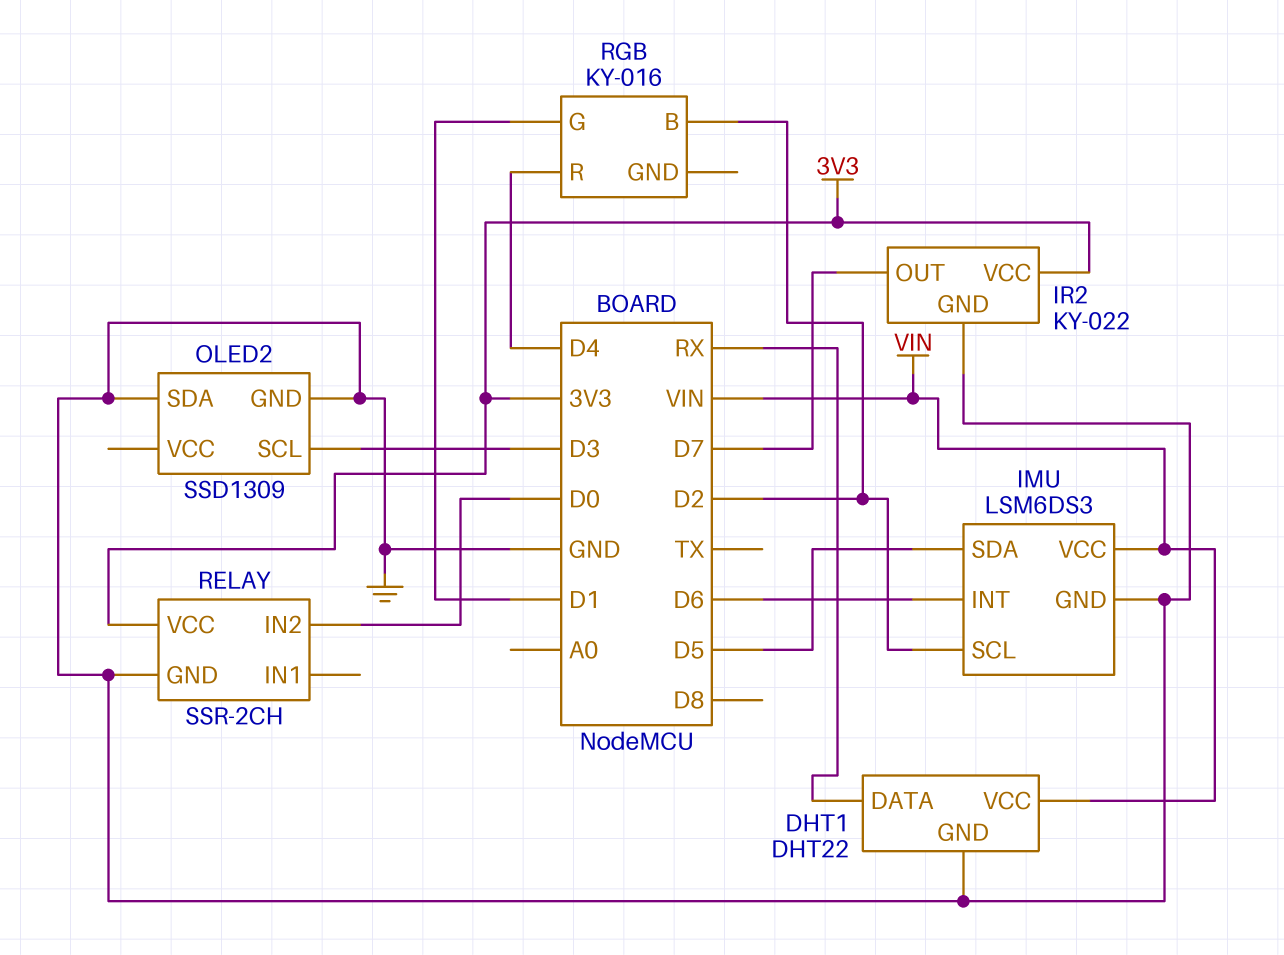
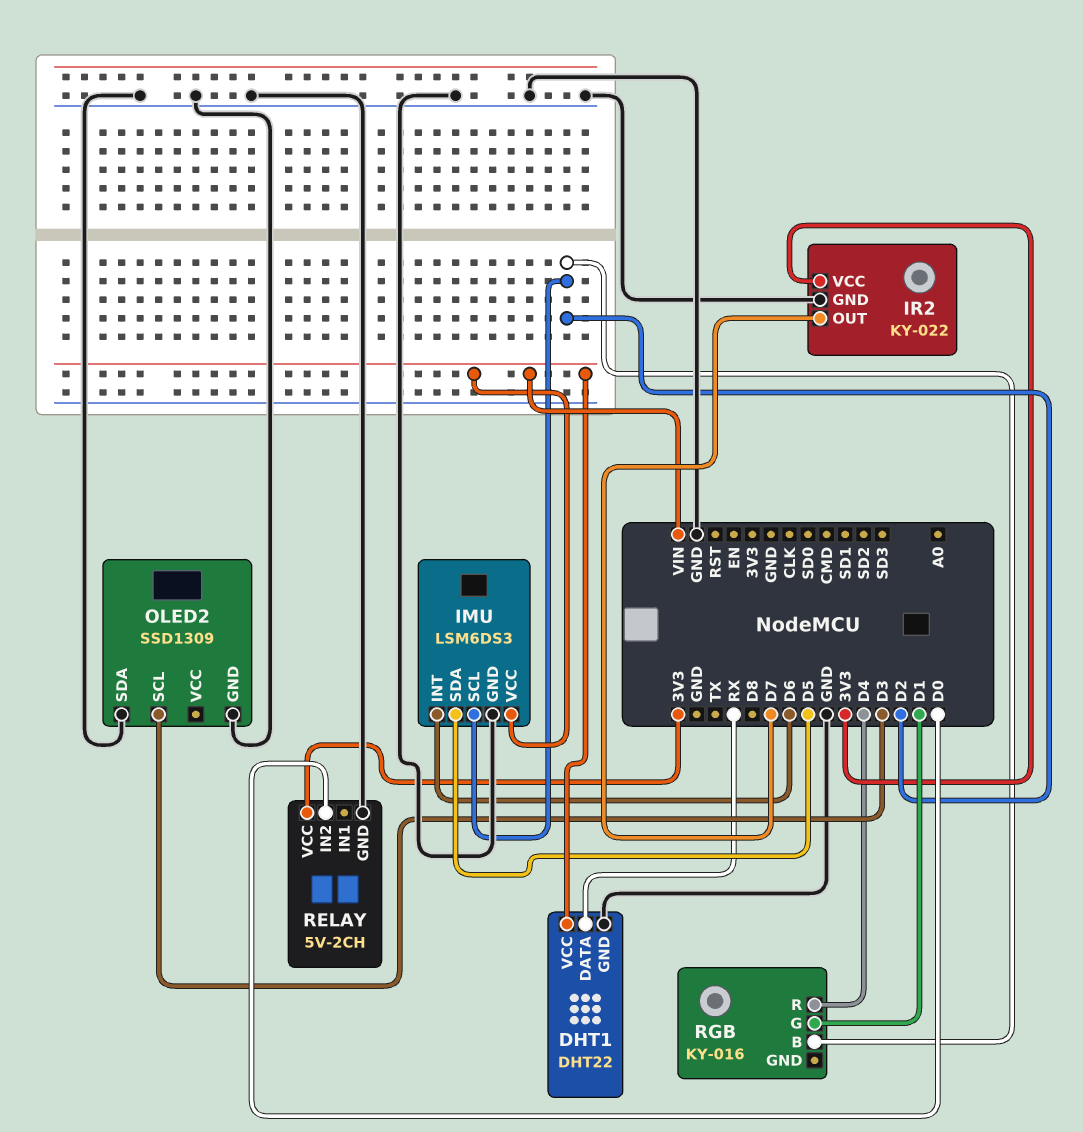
RELAY: SSR-2CH -> 5V-2CH

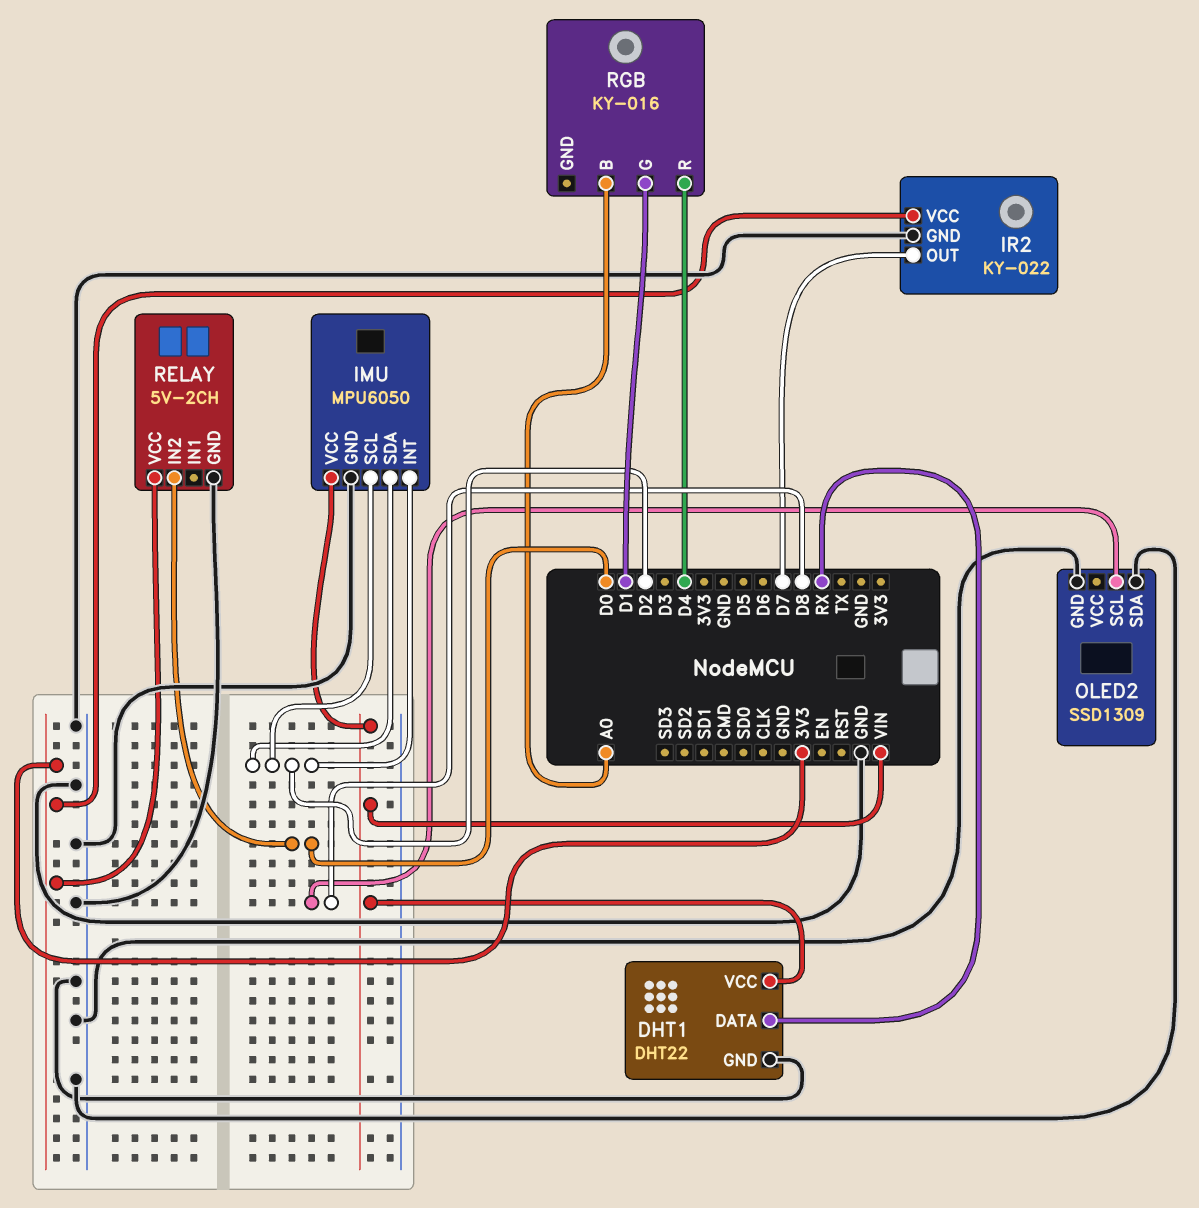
IMU: LSM6DS3 -> MPU6050
IMU pin INT: D6 -> D2
IMU pin SDA: D5 -> D2
OLED2 pin SCL: D3 -> D8
RGB pin B: D2 -> A0

